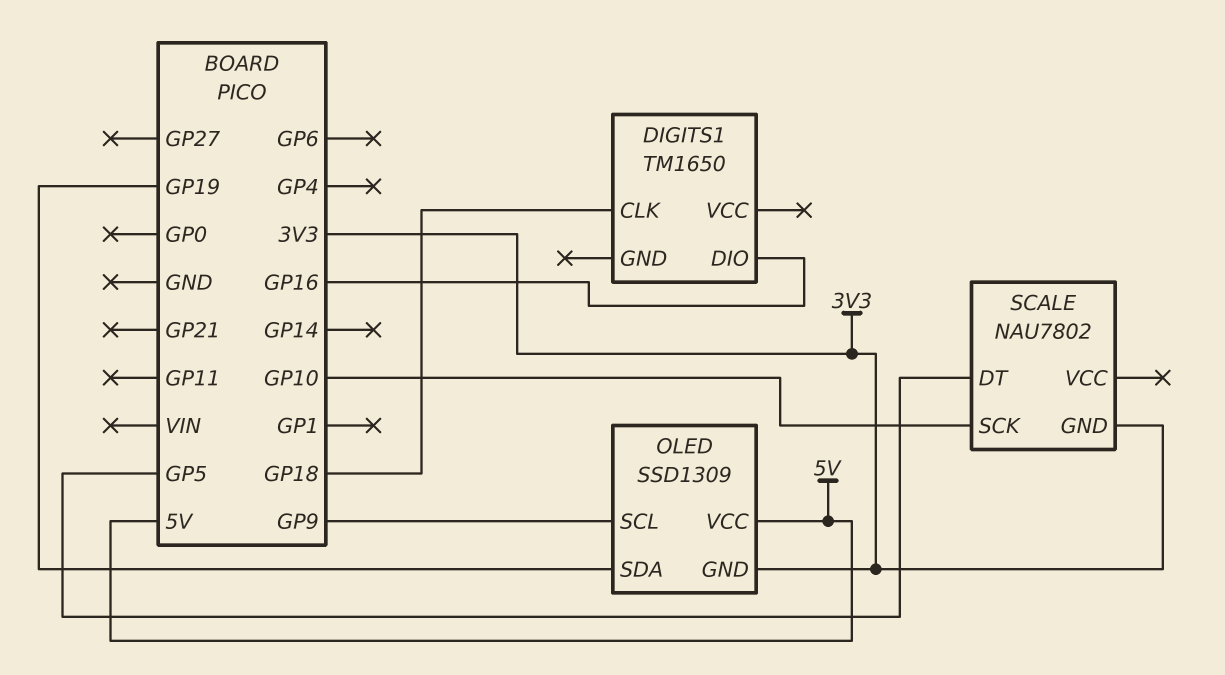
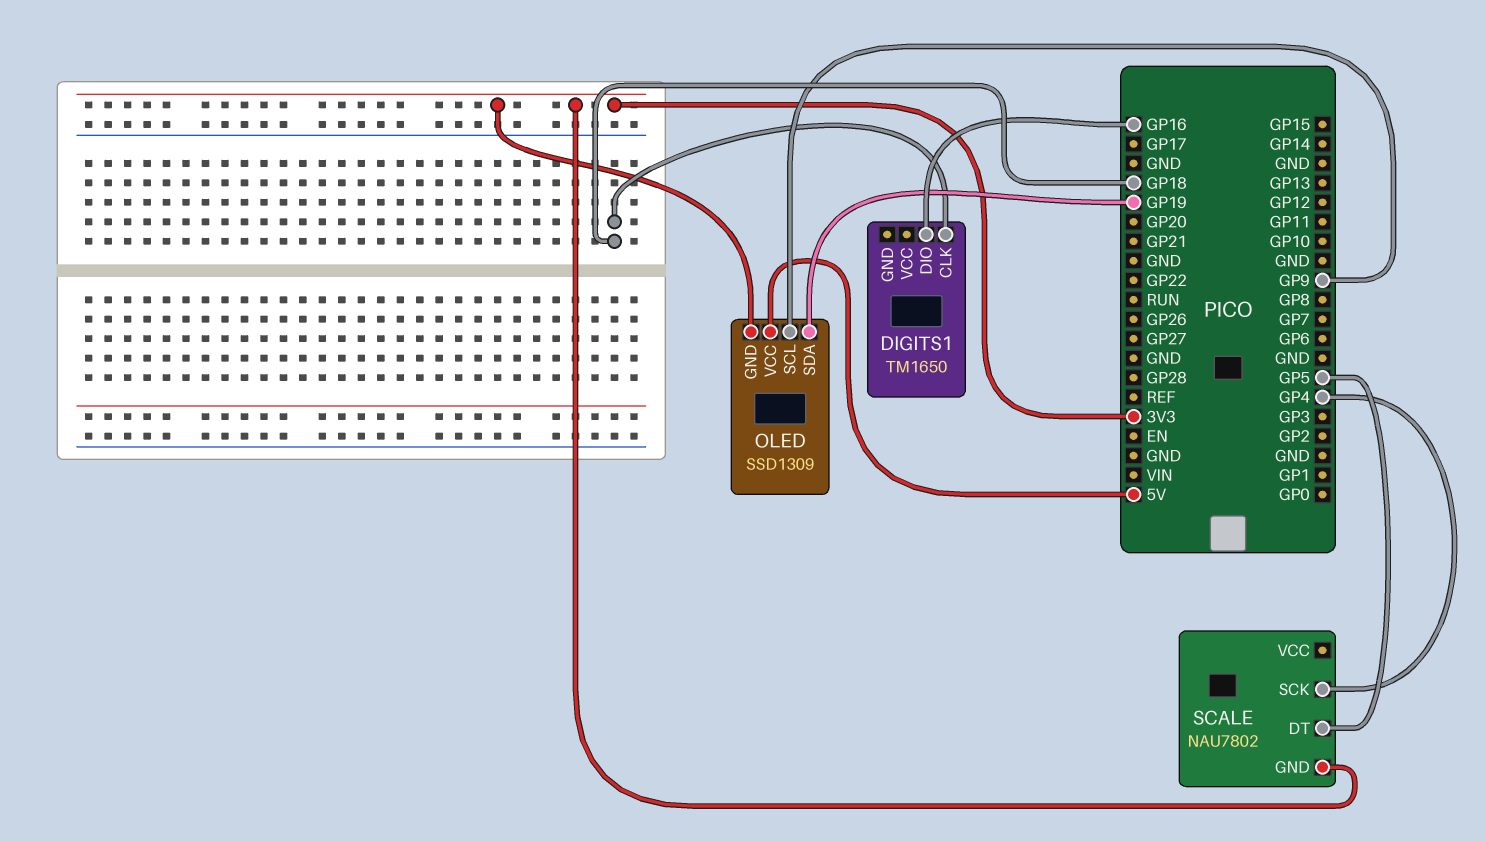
SCALE pin SCK: GP10 -> GP4

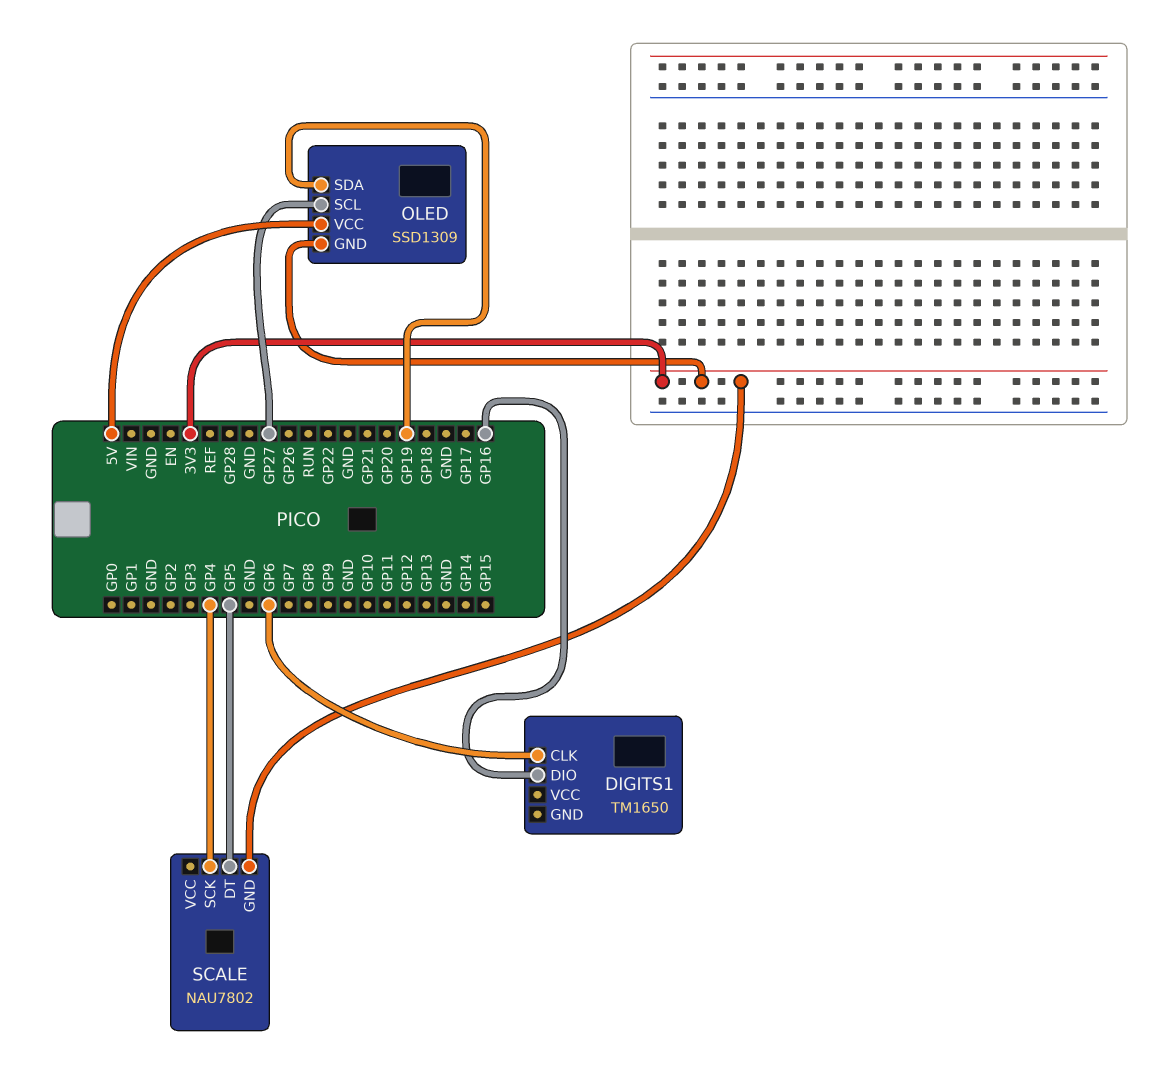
DIGITS1 pin CLK: GP18 -> GP6
OLED pin SCL: GP9 -> GP27

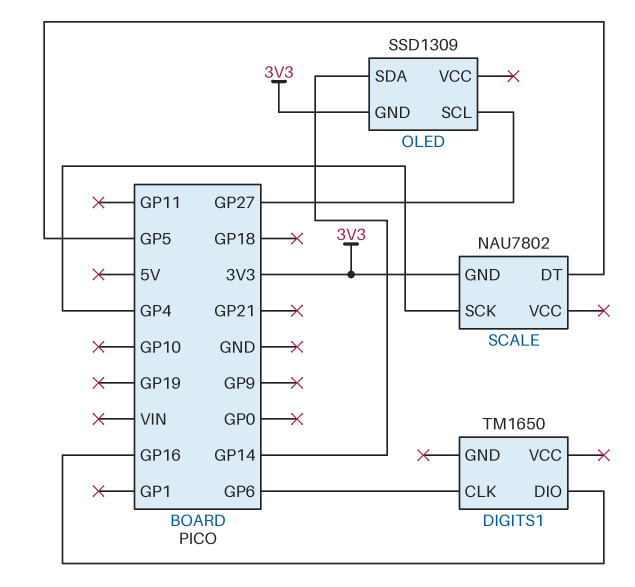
OLED pin SDA: GP19 -> GP14
OLED pin VCC: 5V -> none

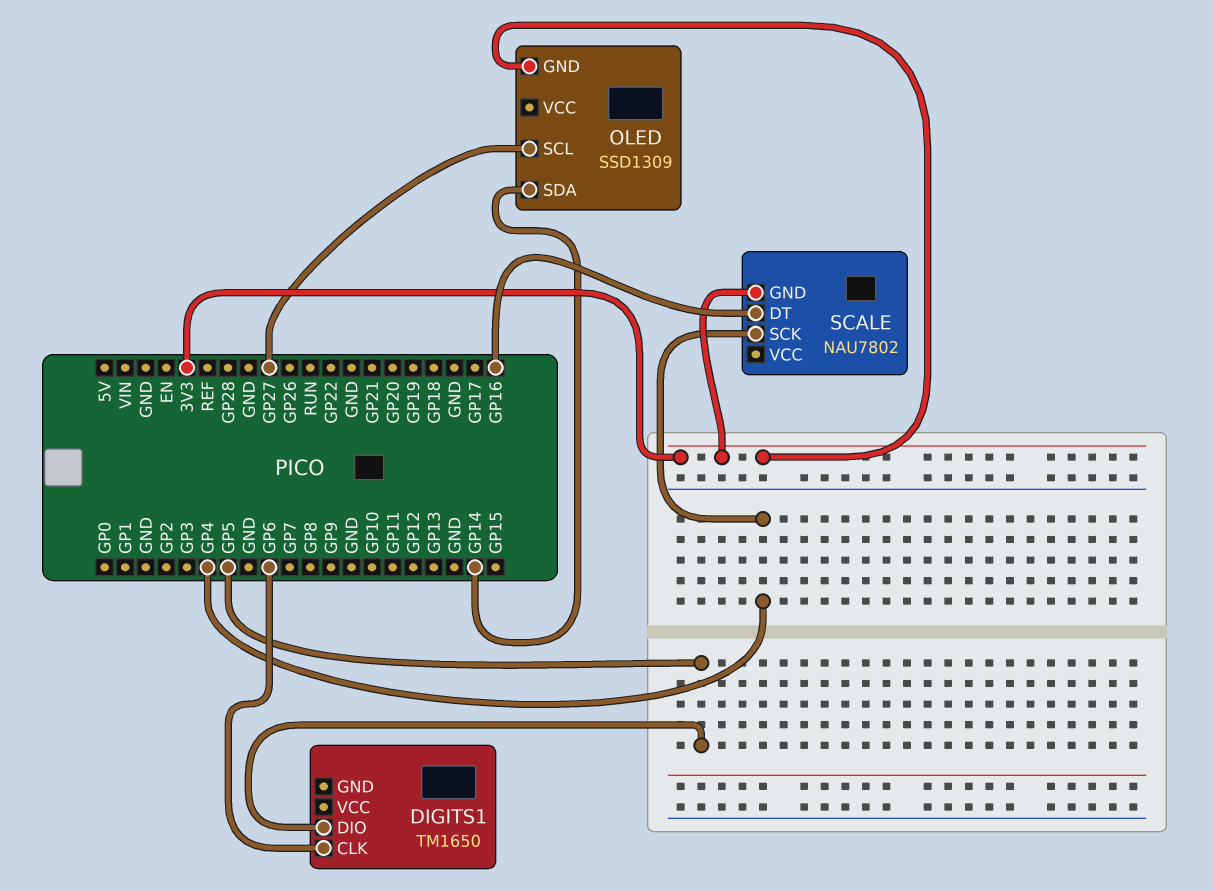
DIGITS1 pin DIO: GP16 -> GP5
SCALE pin DT: GP5 -> GP16

